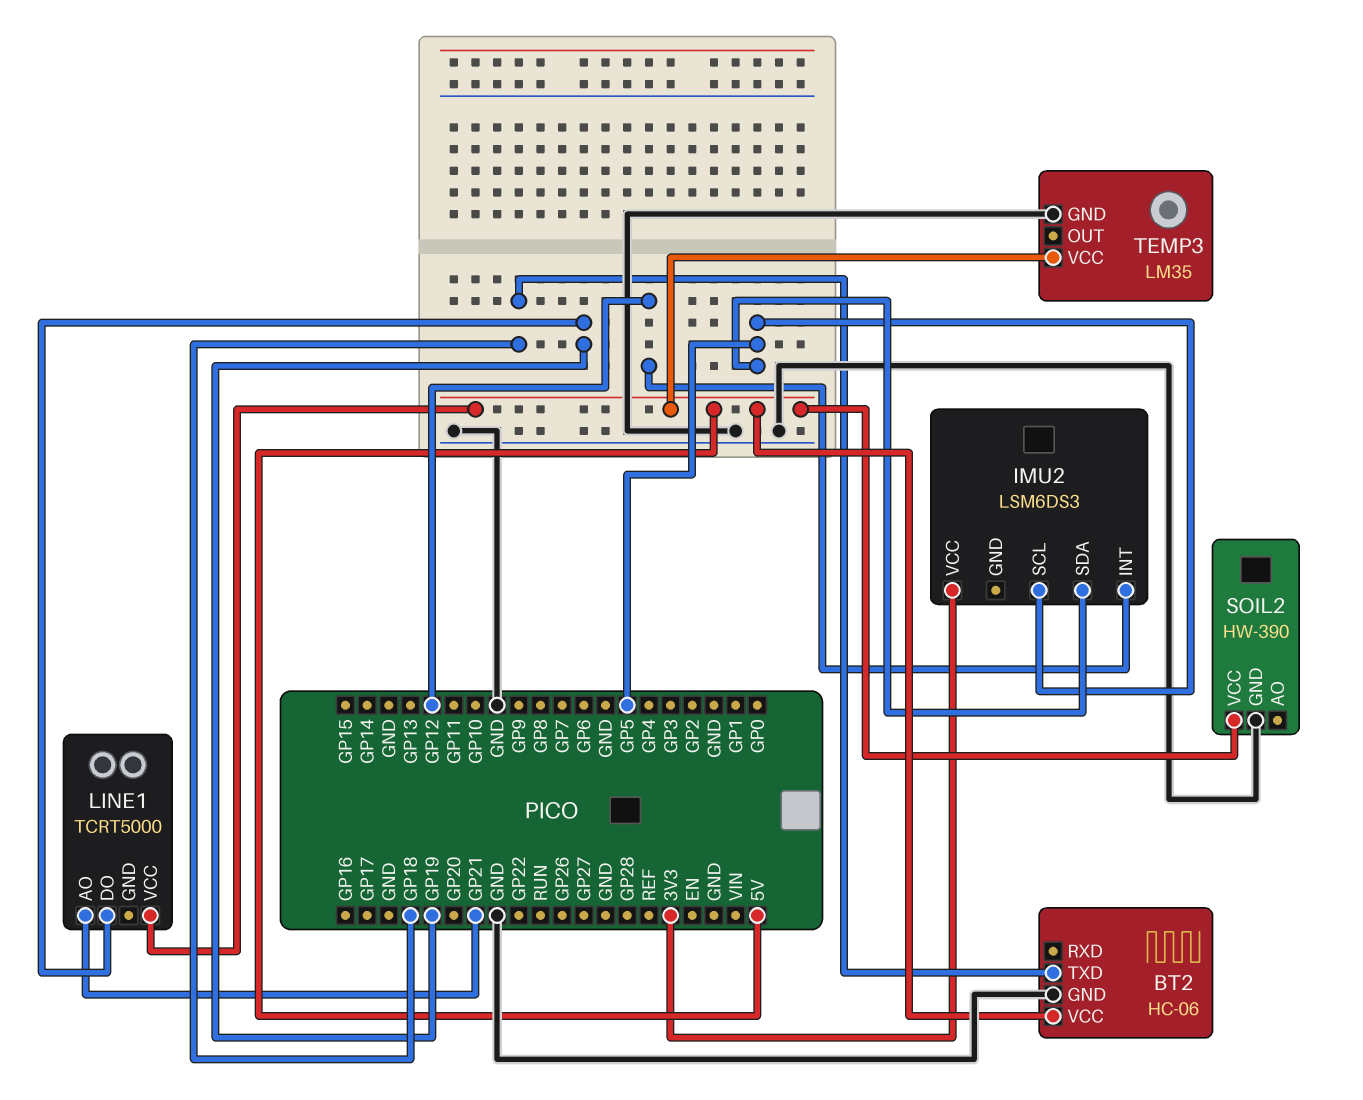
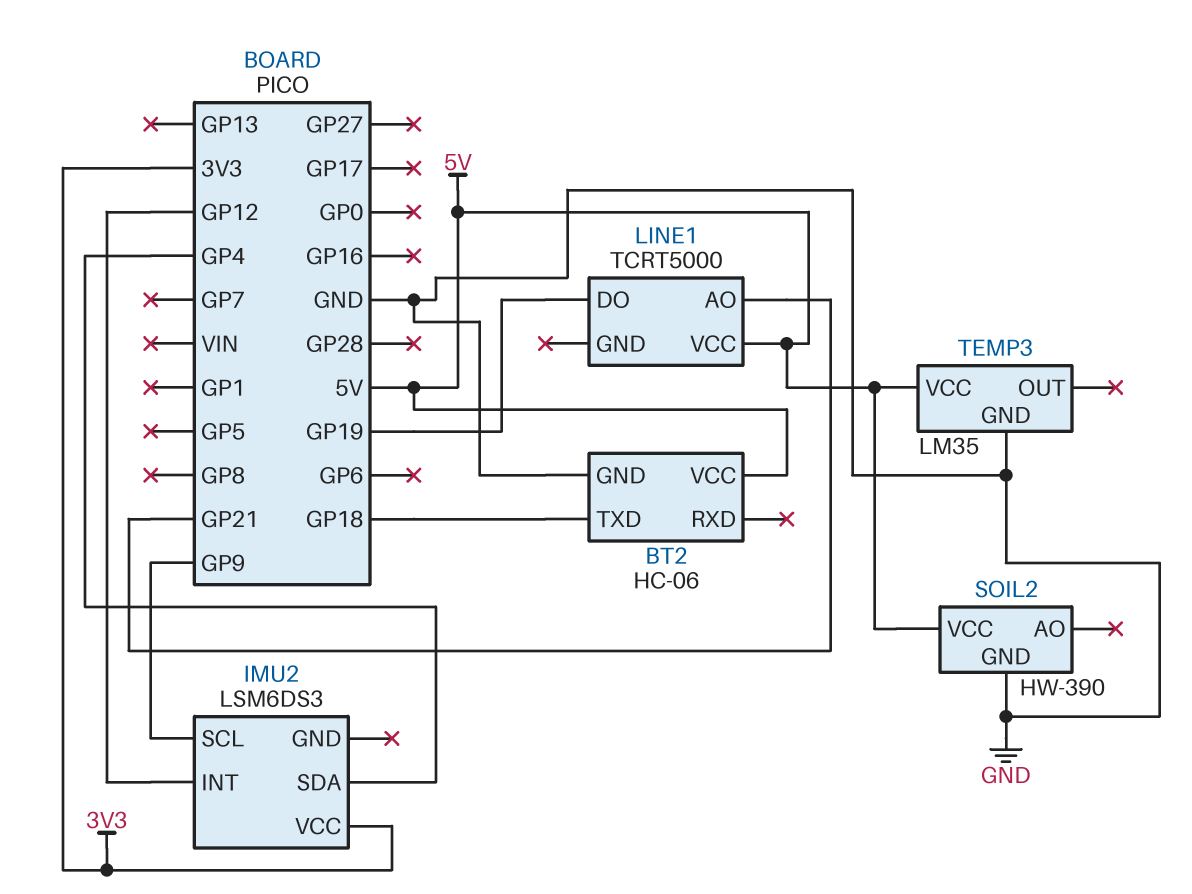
IMU2 pin SCL: GP5 -> GP9
IMU2 pin SDA: GP5 -> GP4

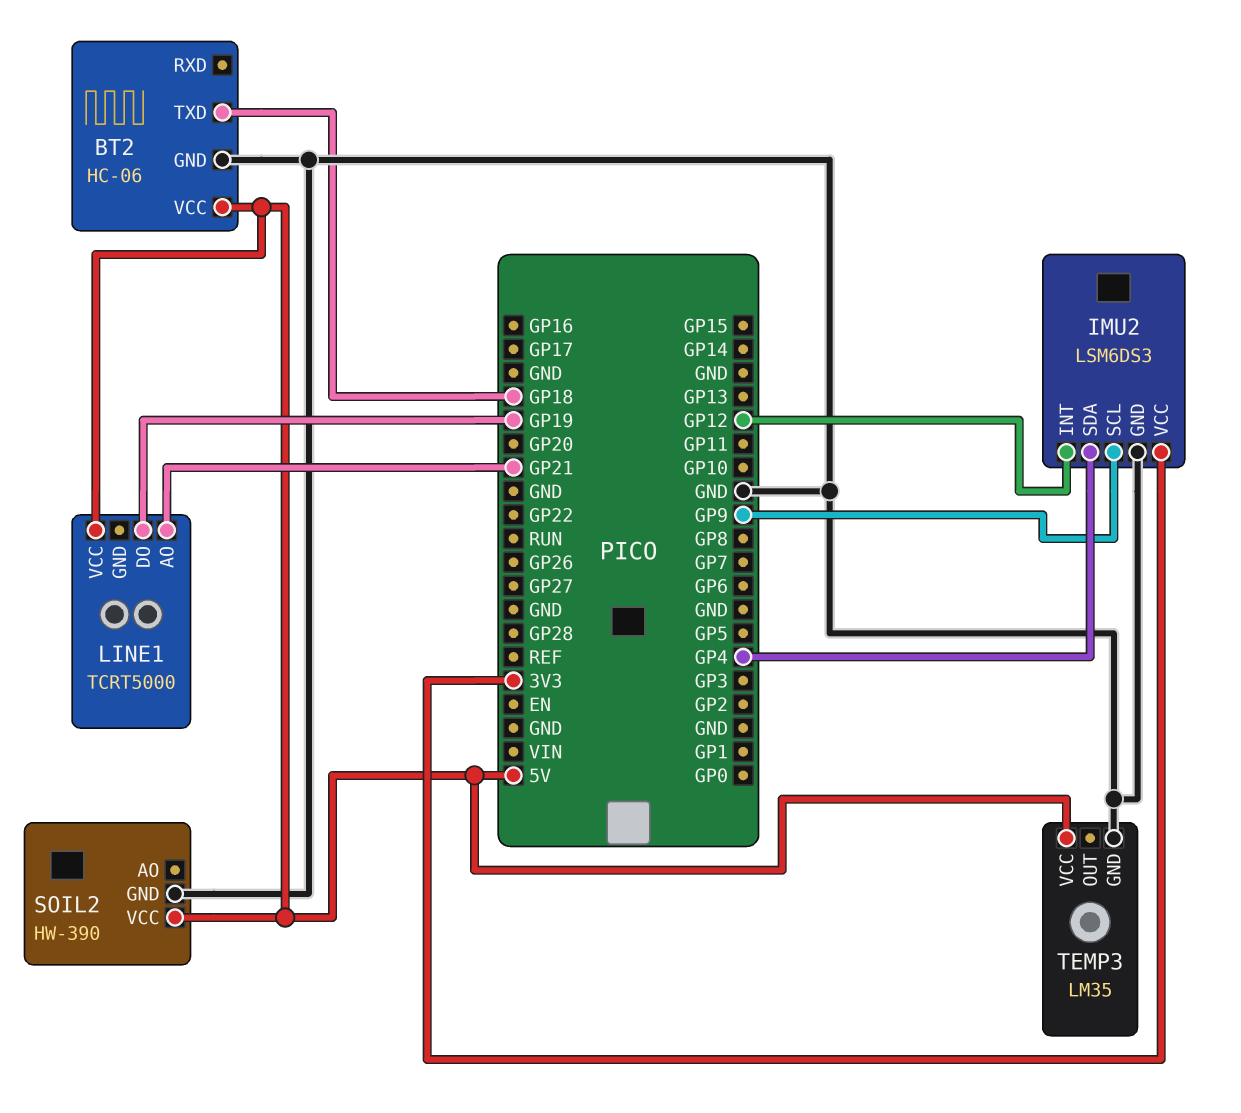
IMU2 pin GND: none -> GND

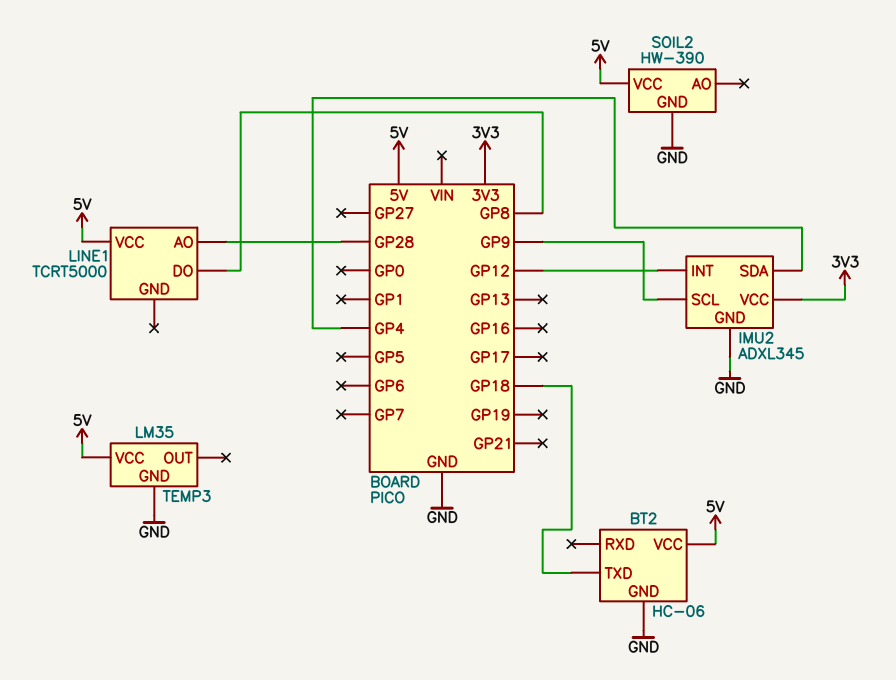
IMU2: LSM6DS3 -> ADXL345
LINE1 pin AO: GP21 -> GP28
LINE1 pin DO: GP19 -> GP8

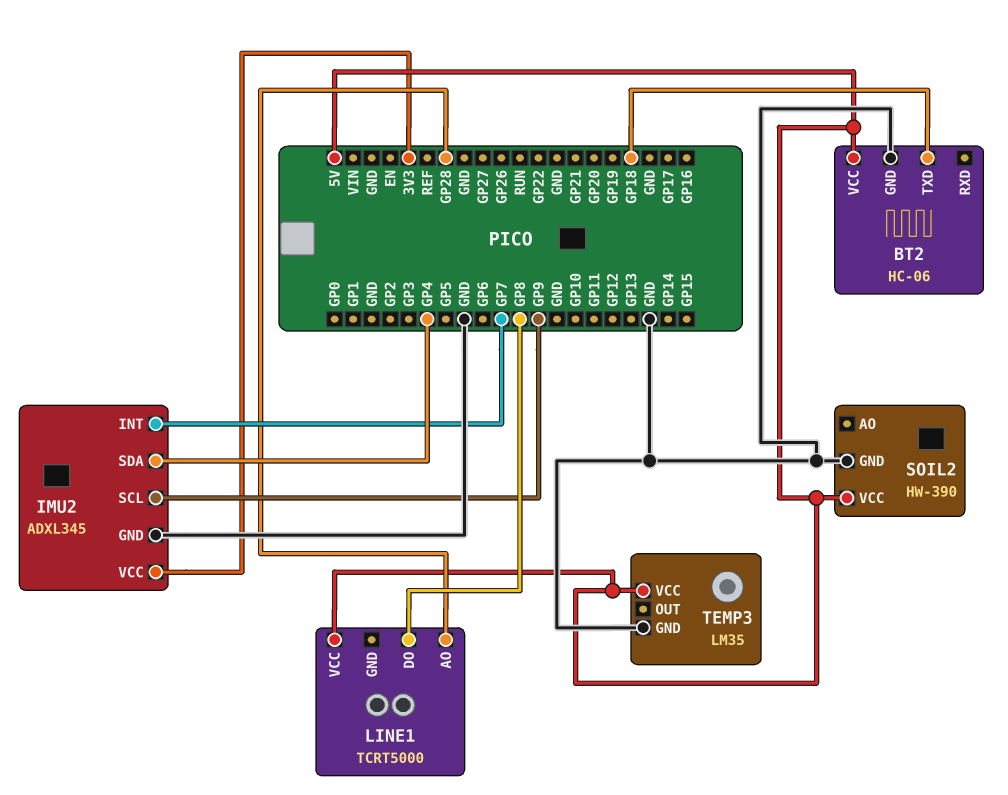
IMU2 pin INT: GP12 -> GP7

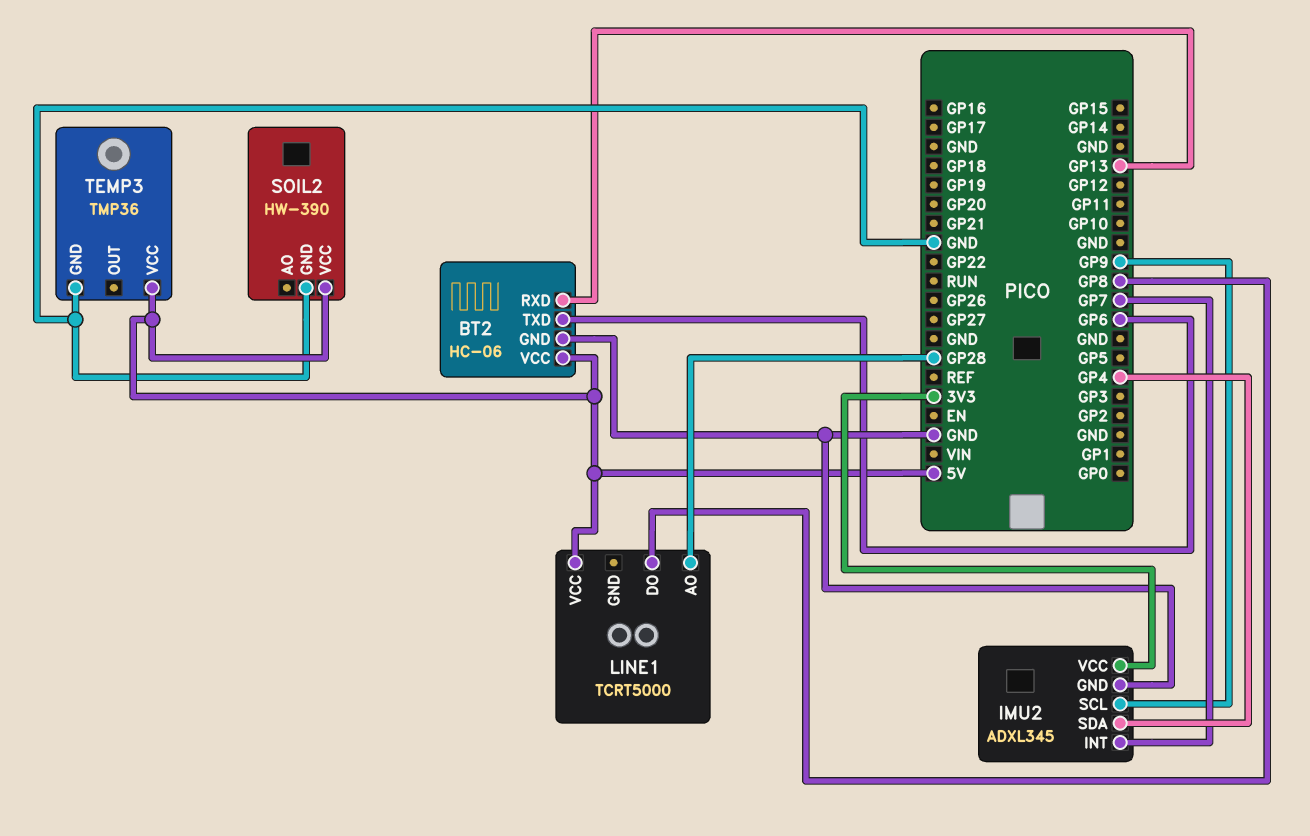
BT2 pin RXD: none -> GP13
BT2 pin TXD: GP18 -> GP6
TEMP3: LM35 -> TMP36

